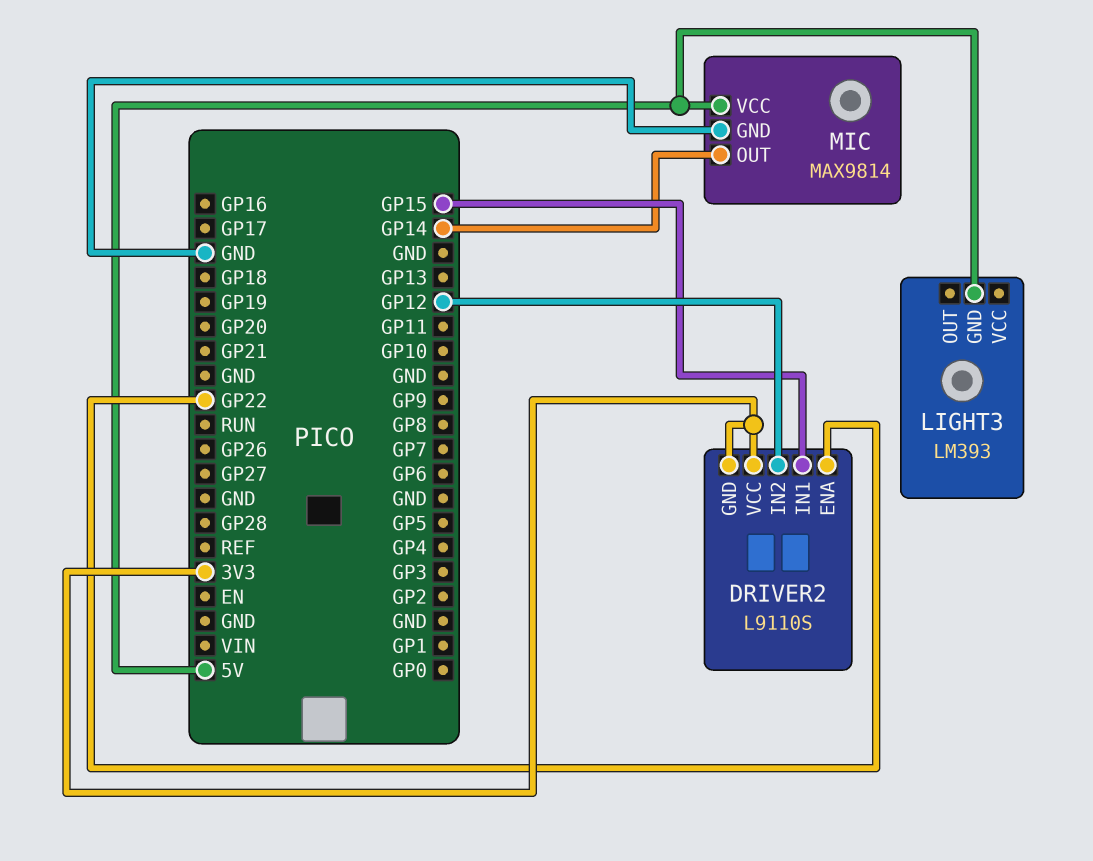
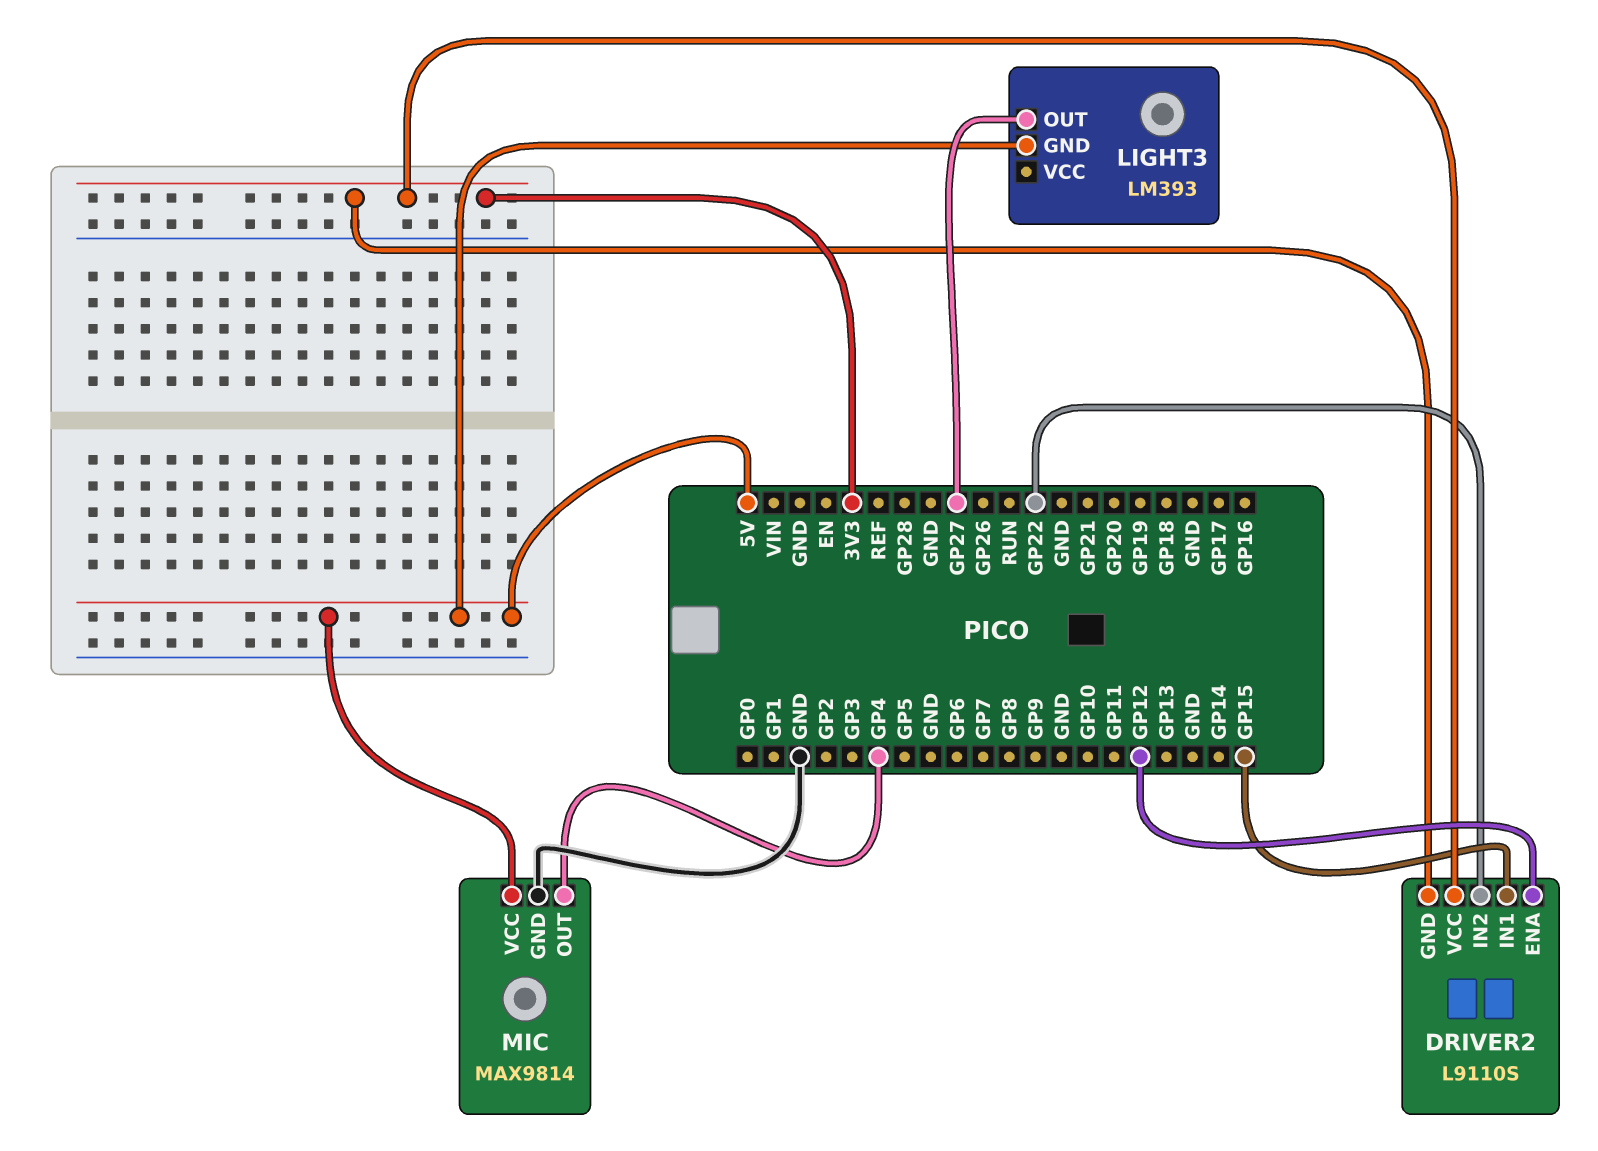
DRIVER2 pin ENA: GP22 -> GP12
DRIVER2 pin IN2: GP12 -> GP22
LIGHT3 pin OUT: none -> GP27
MIC pin OUT: GP14 -> GP4

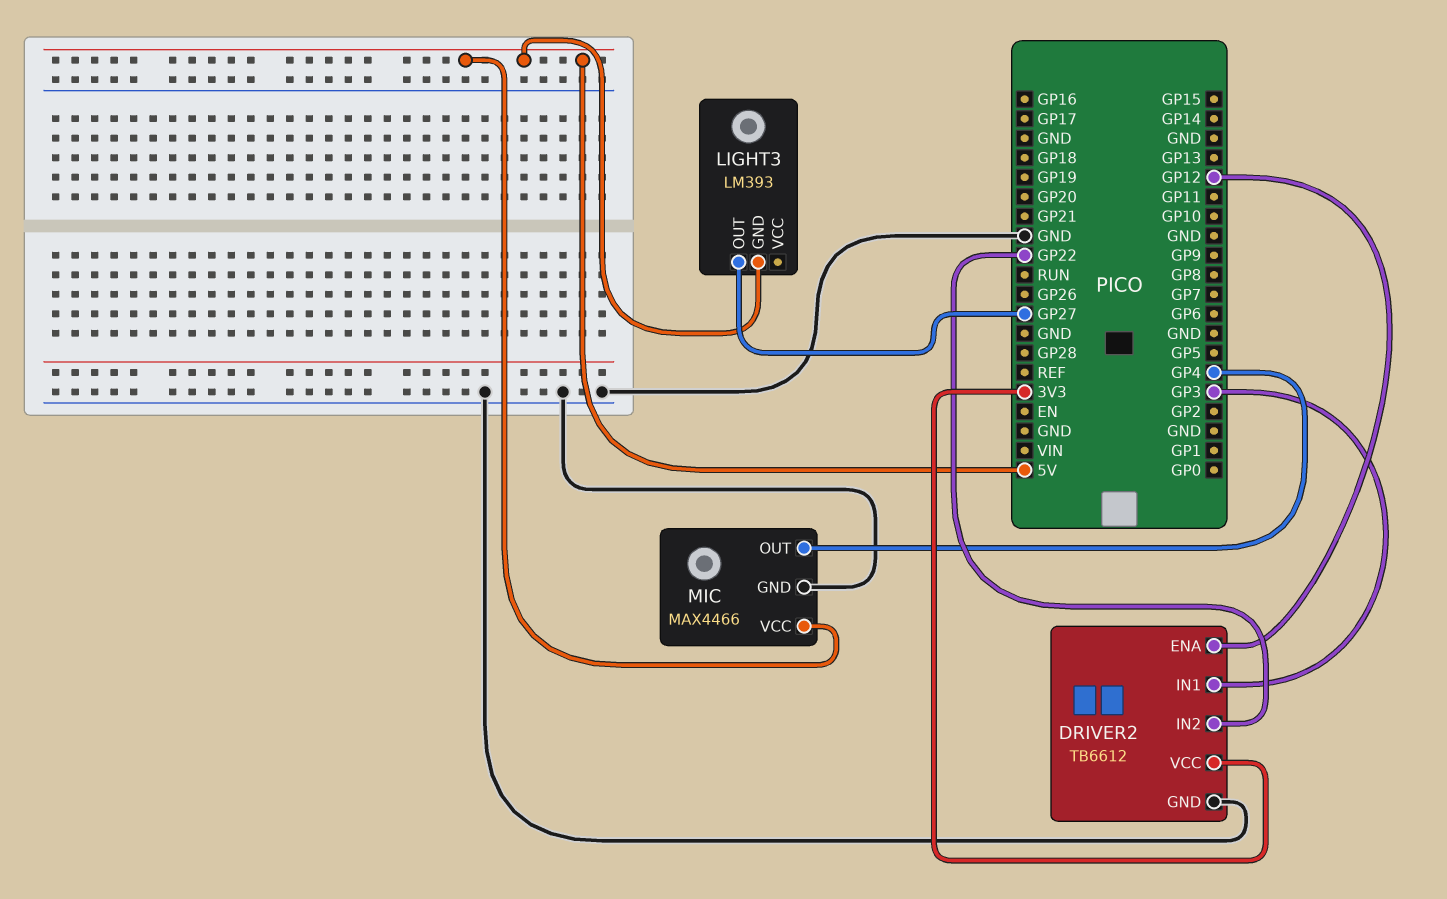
DRIVER2: L9110S -> TB6612
DRIVER2 pin GND: 3V3 -> GND
DRIVER2 pin IN1: GP15 -> GP3
MIC: MAX9814 -> MAX4466

